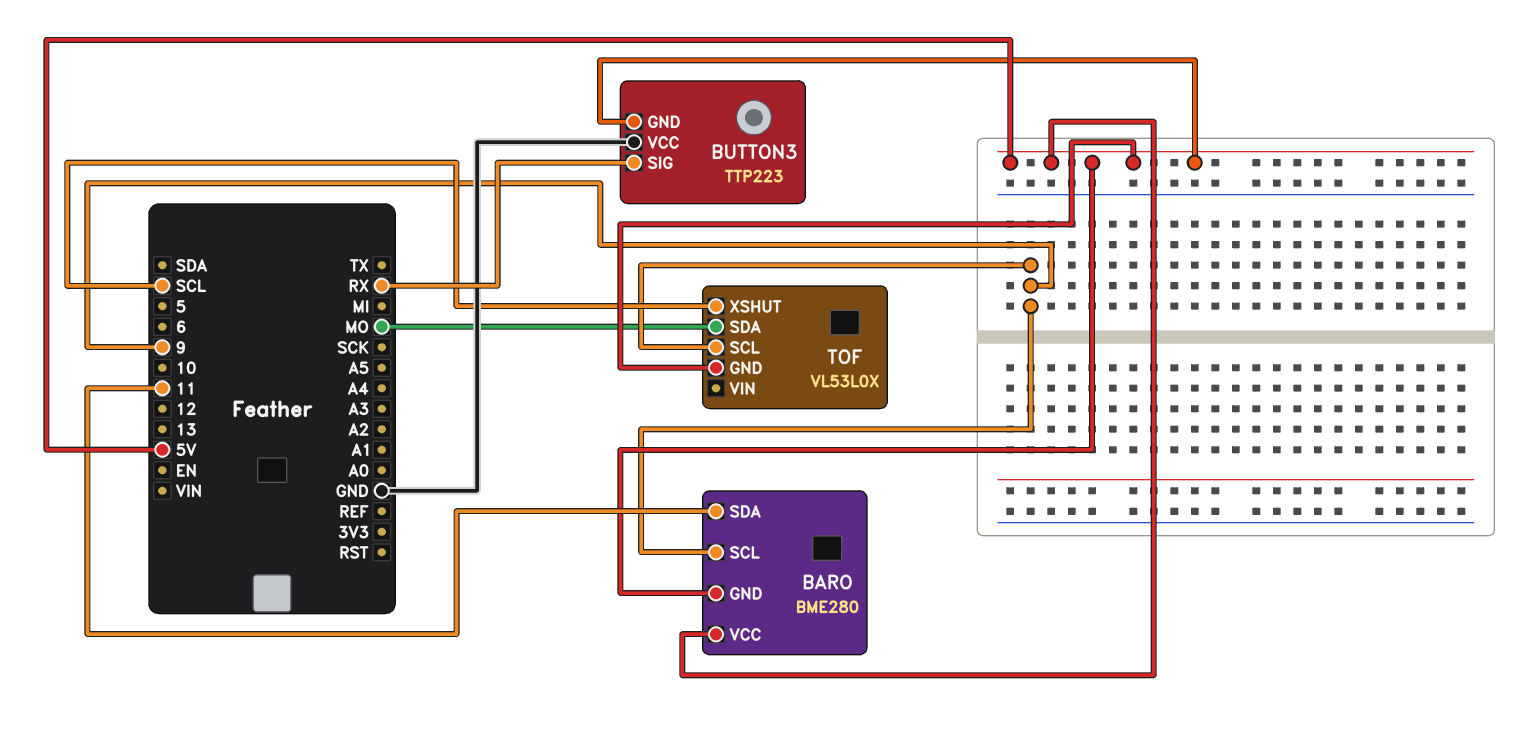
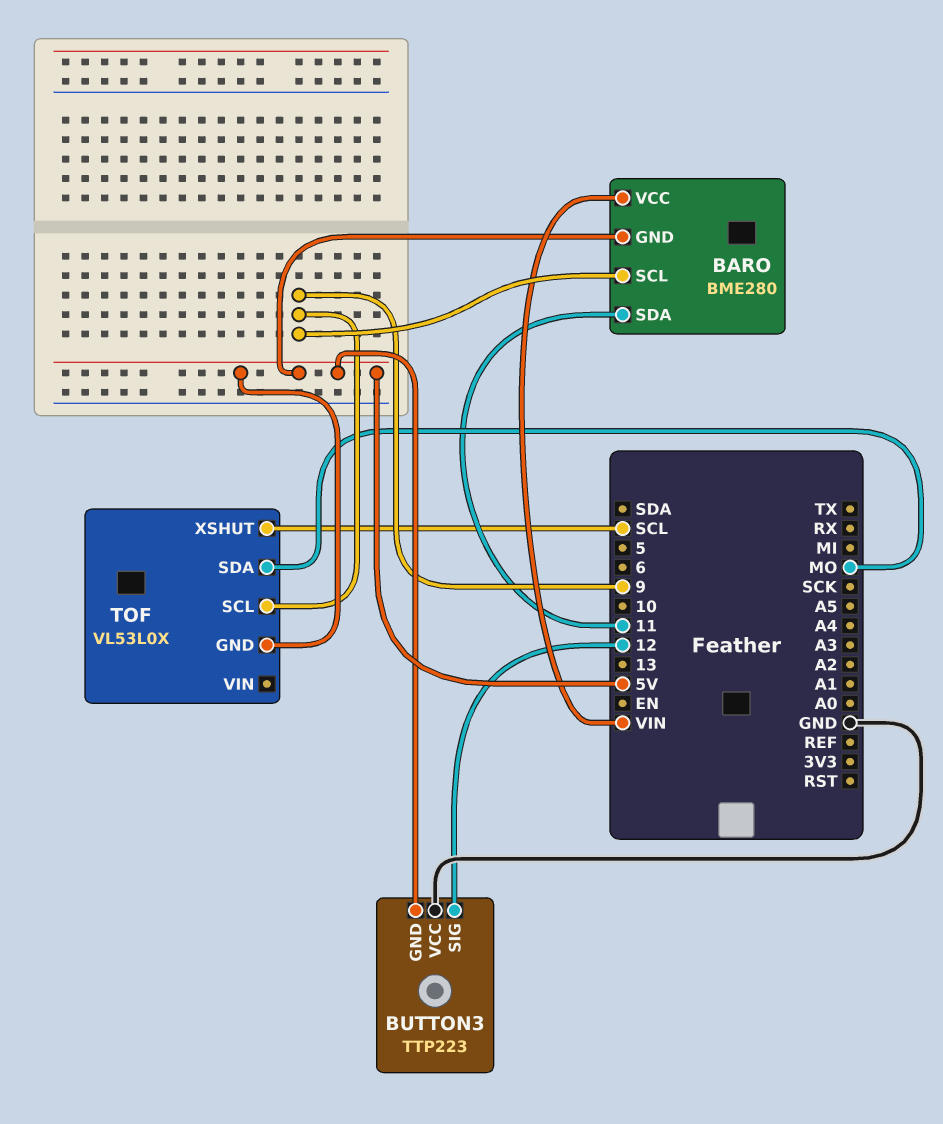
BARO pin VCC: 5V -> VIN
BUTTON3 pin SIG: RX -> 12

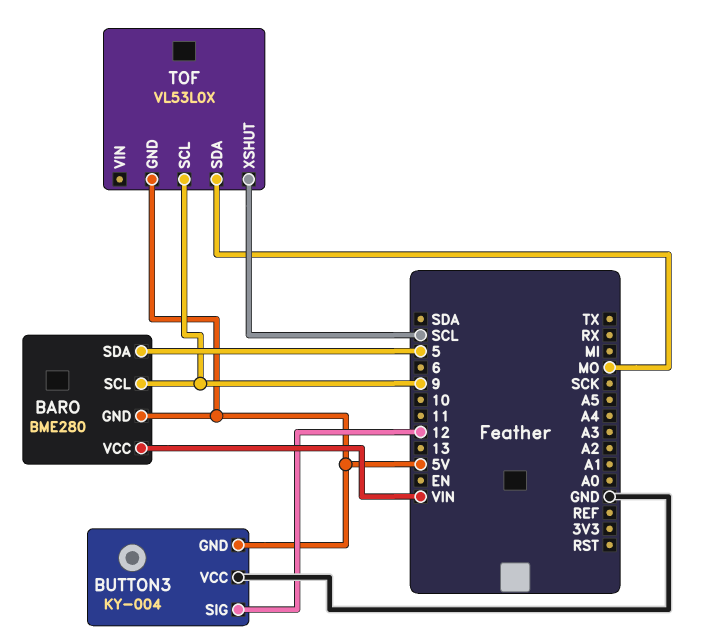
BARO pin SDA: 11 -> 5
BUTTON3: TTP223 -> KY-004

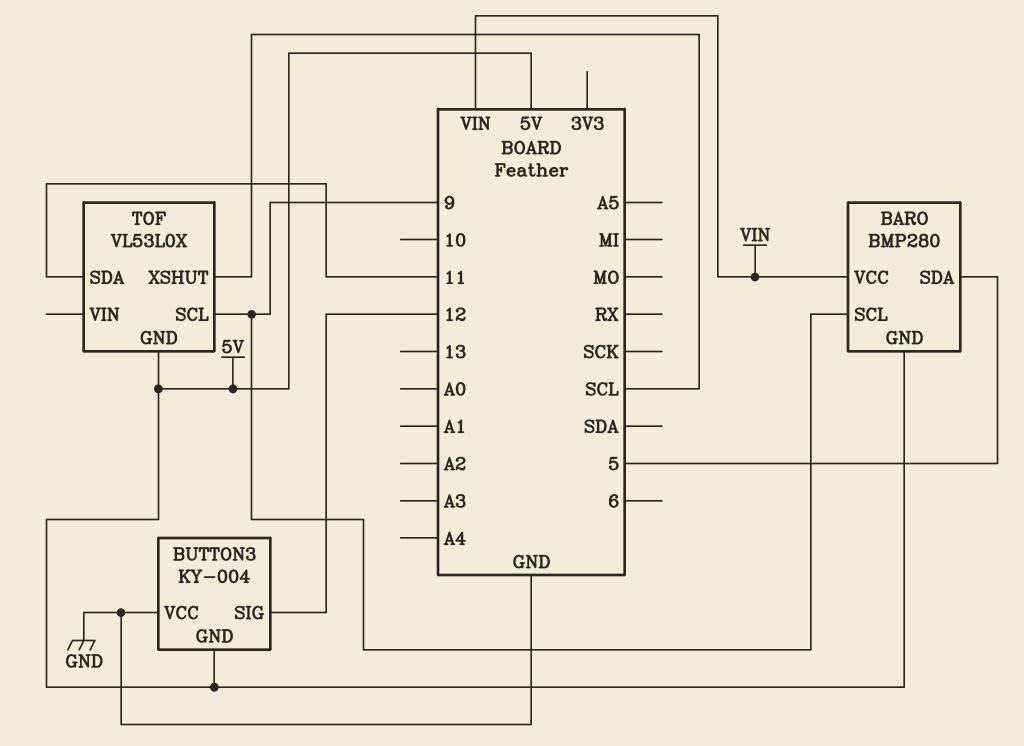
BARO: BME280 -> BMP280
TOF pin SDA: MO -> 11

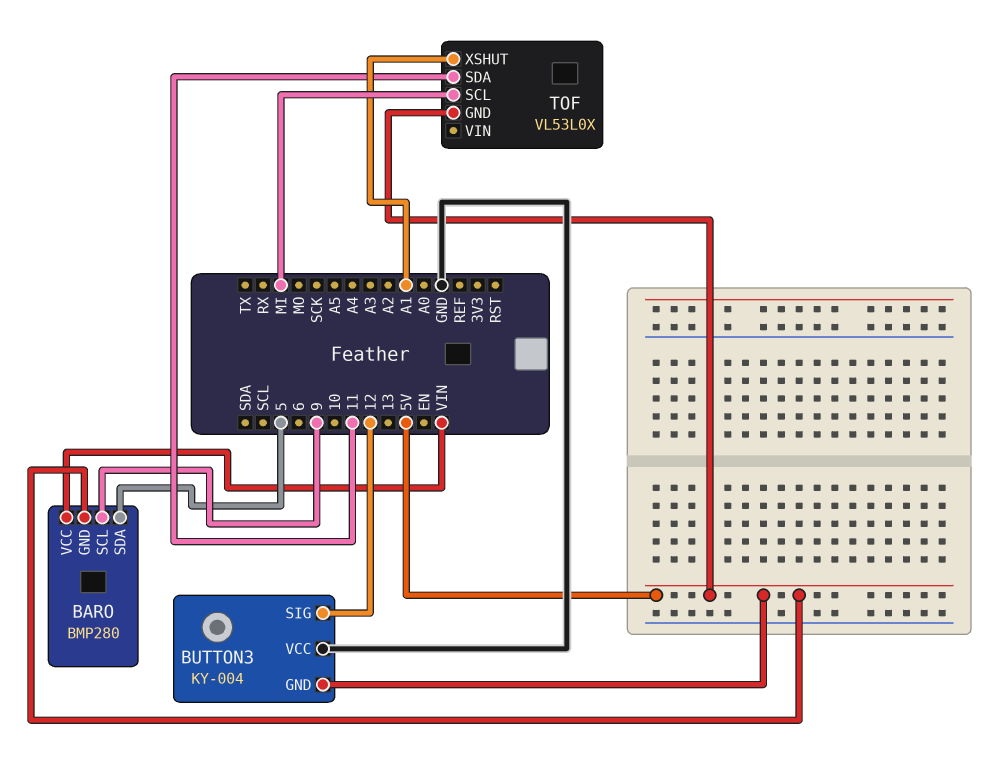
TOF pin SCL: 9 -> MI
TOF pin XSHUT: SCL -> A1

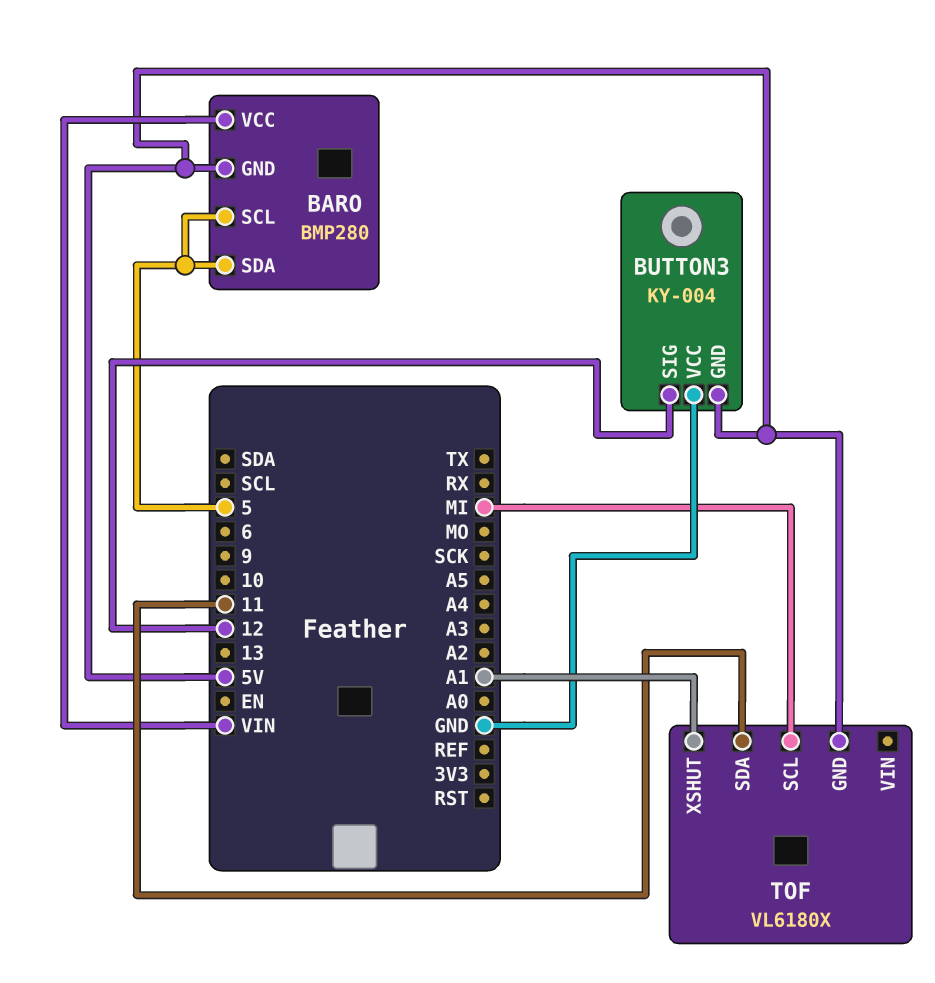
BARO pin SCL: 9 -> 5
TOF: VL53L0X -> VL6180X

